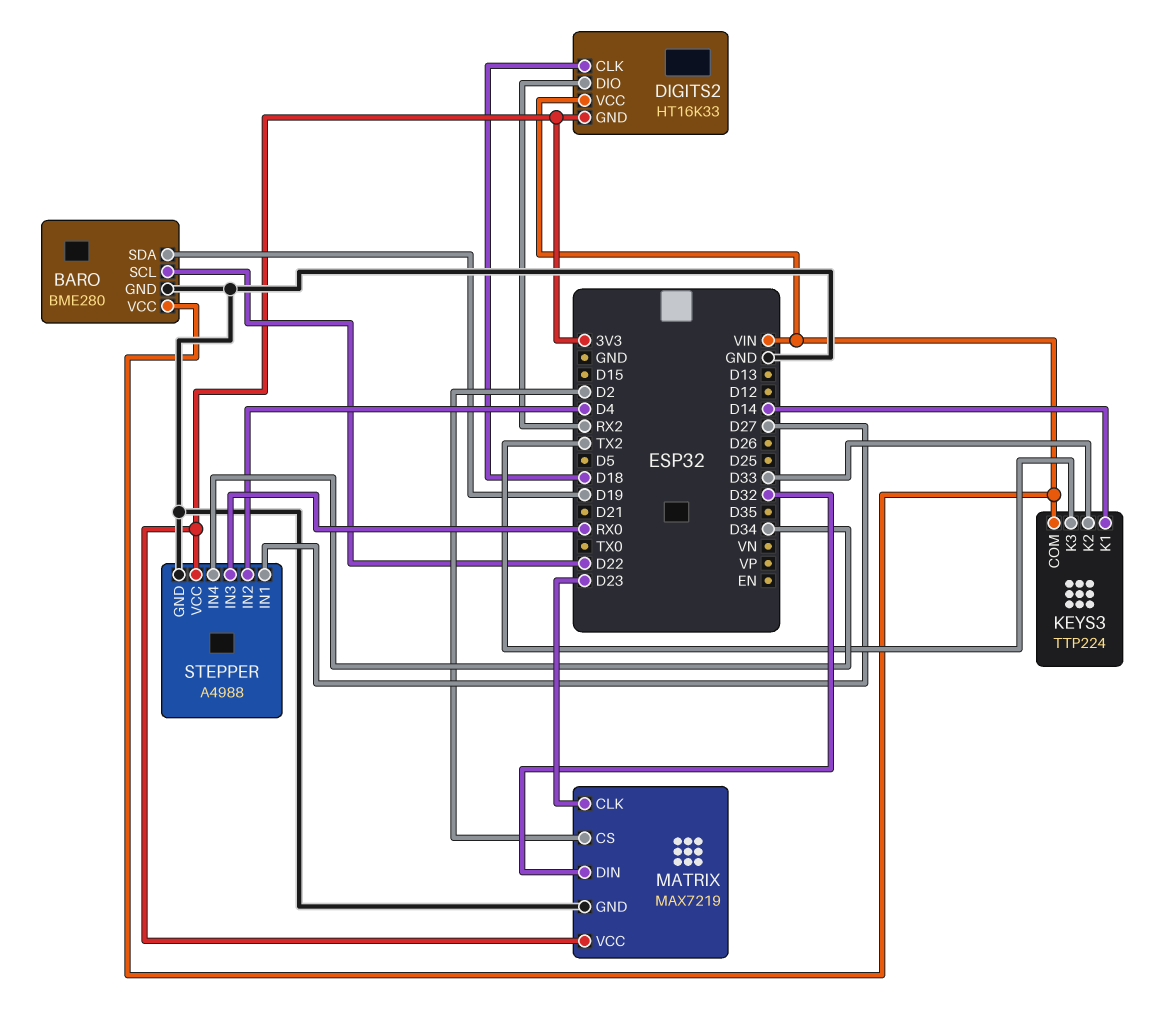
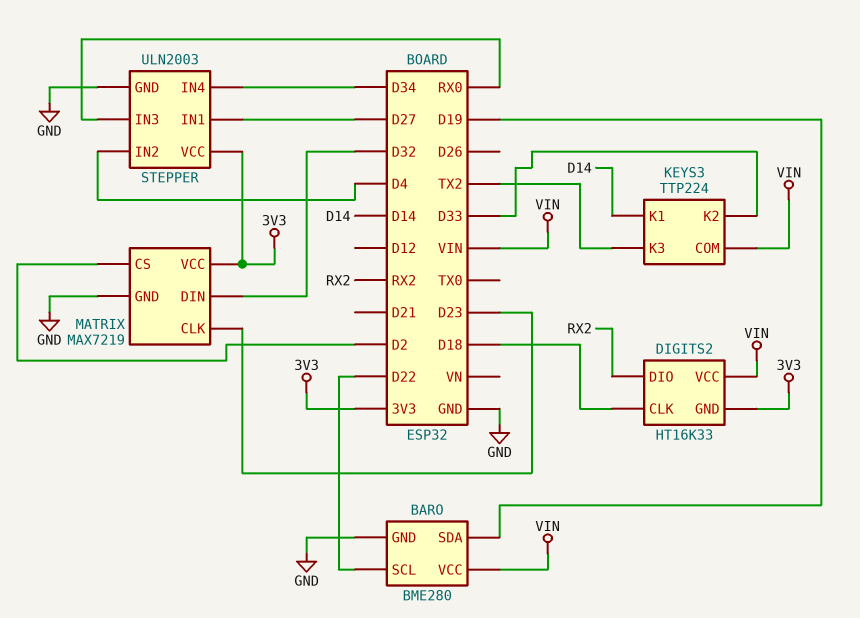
STEPPER: A4988 -> ULN2003

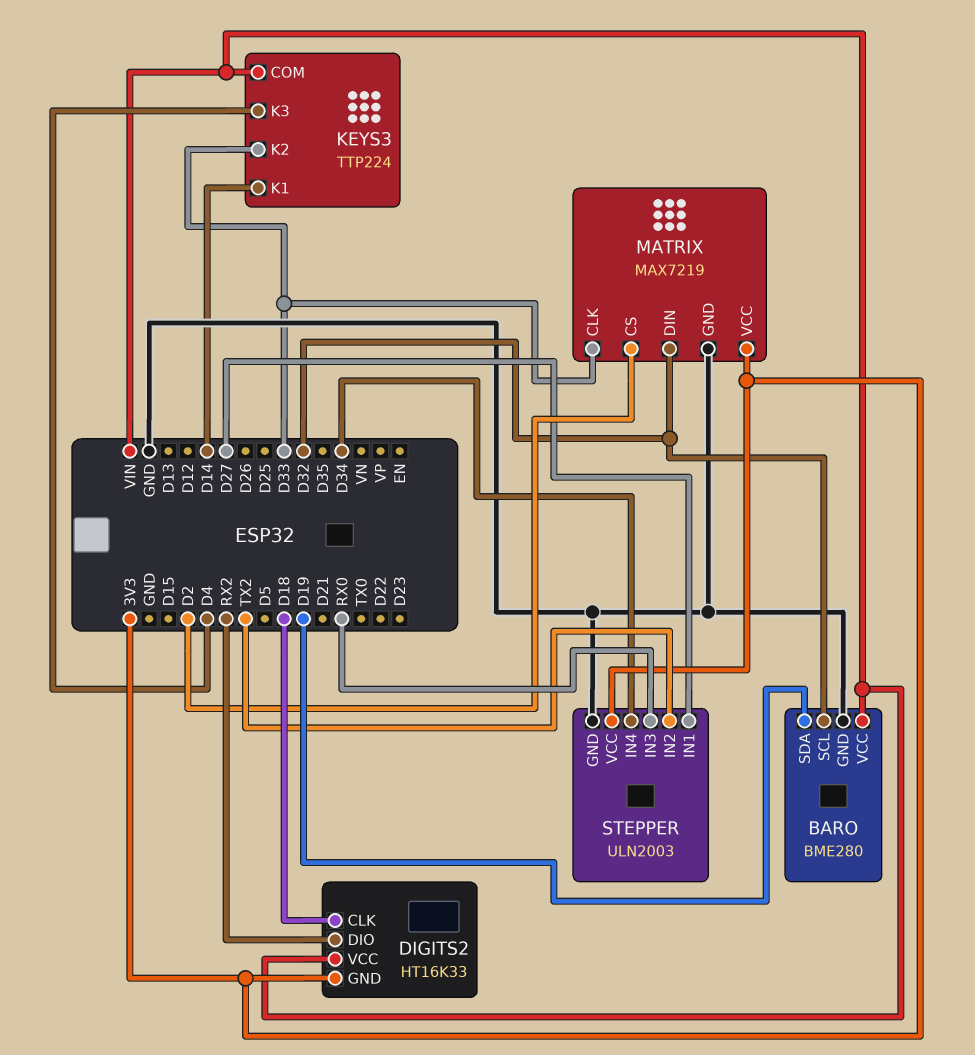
BARO pin SCL: D22 -> D32
KEYS3 pin K3: TX2 -> D4
MATRIX pin CLK: D23 -> D33
STEPPER pin IN2: D4 -> TX2

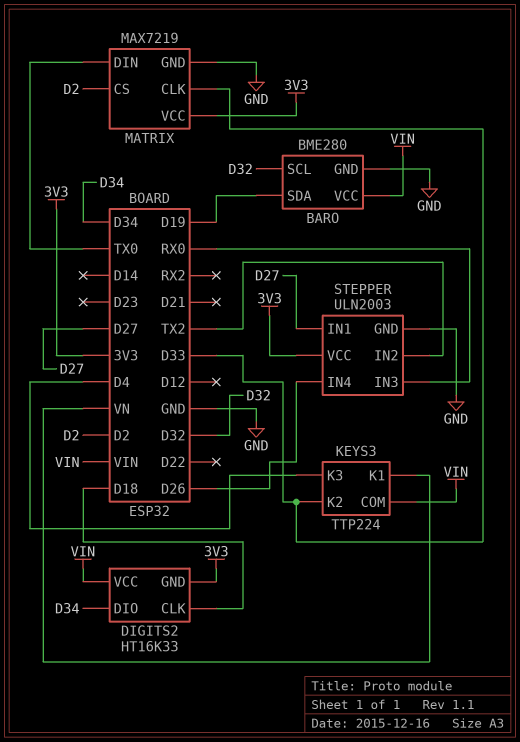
DIGITS2 pin DIO: RX2 -> D34
KEYS3 pin K1: D14 -> VN
MATRIX pin DIN: D32 -> TX0
STEPPER pin IN4: D34 -> D26

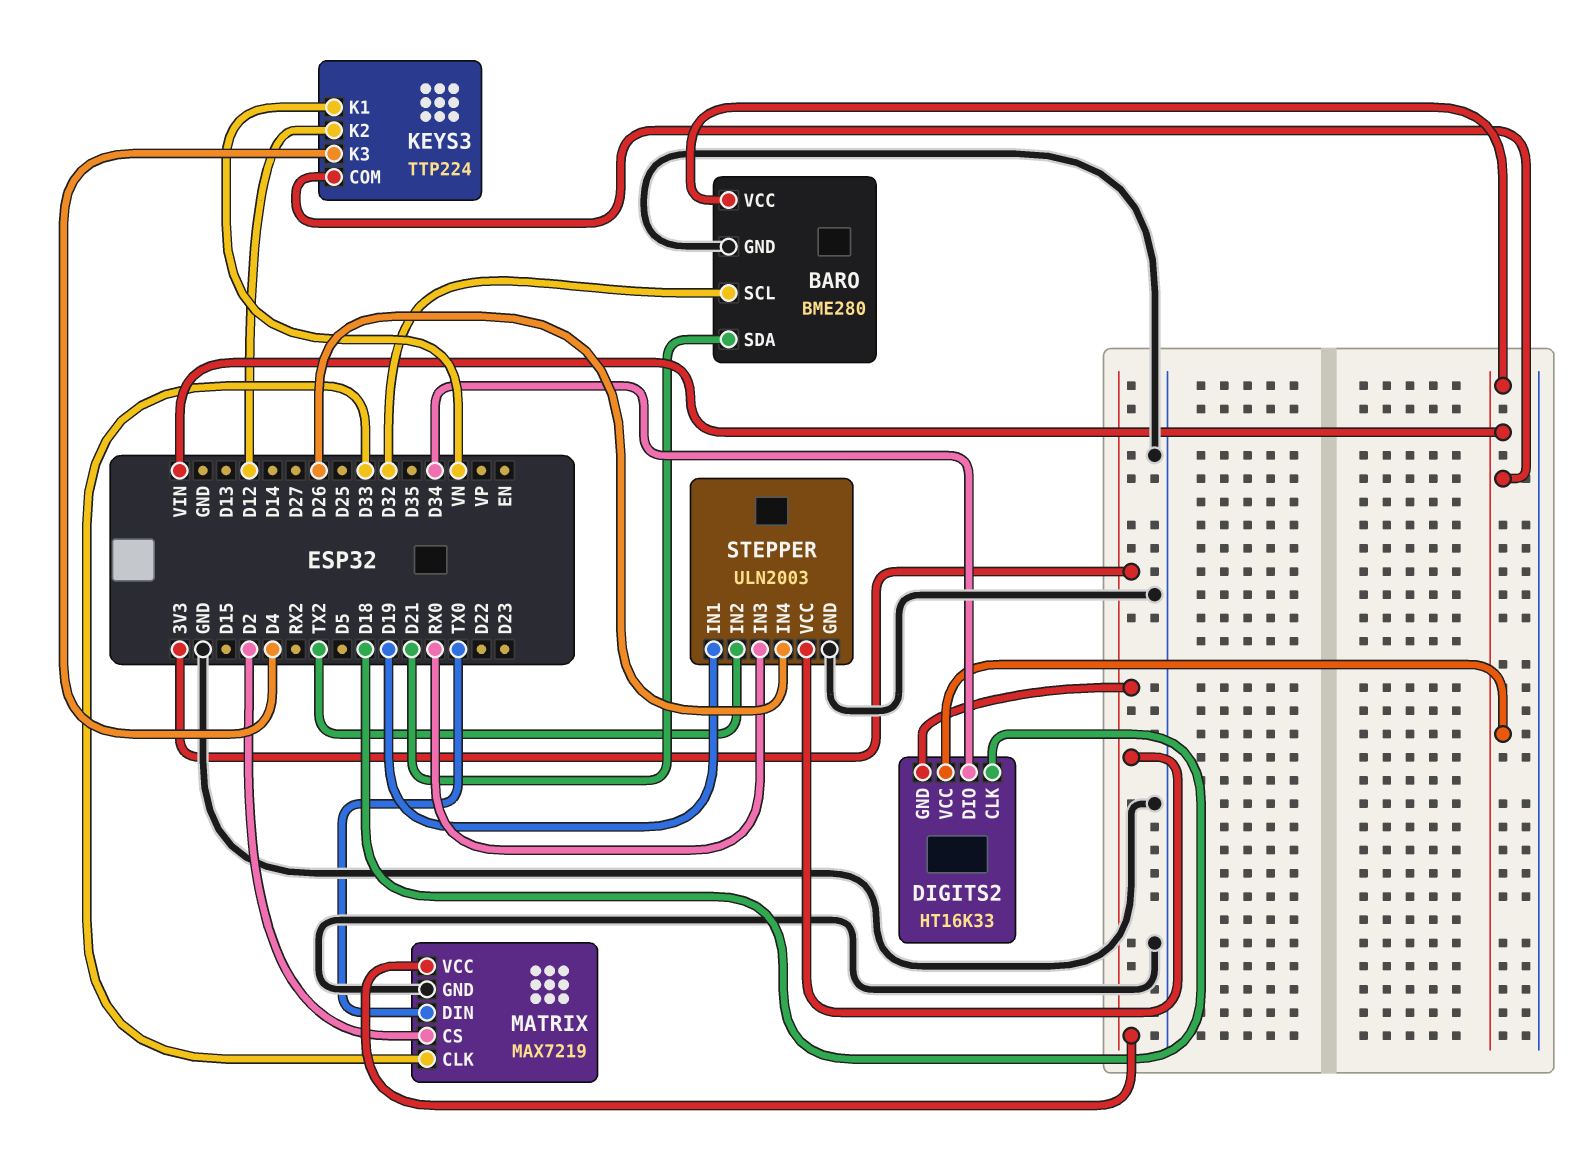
BARO pin SDA: D19 -> D21
KEYS3 pin K2: D33 -> D12
STEPPER pin IN1: D27 -> D19

